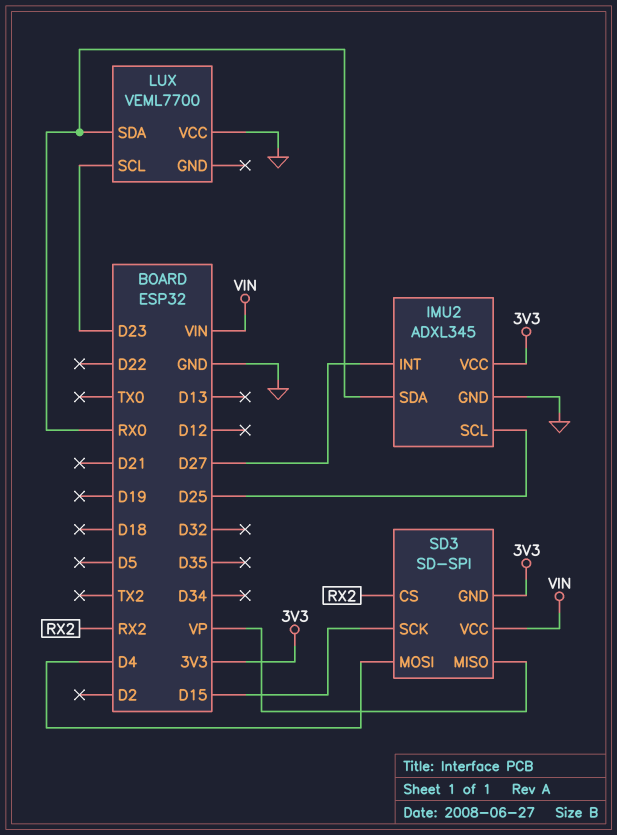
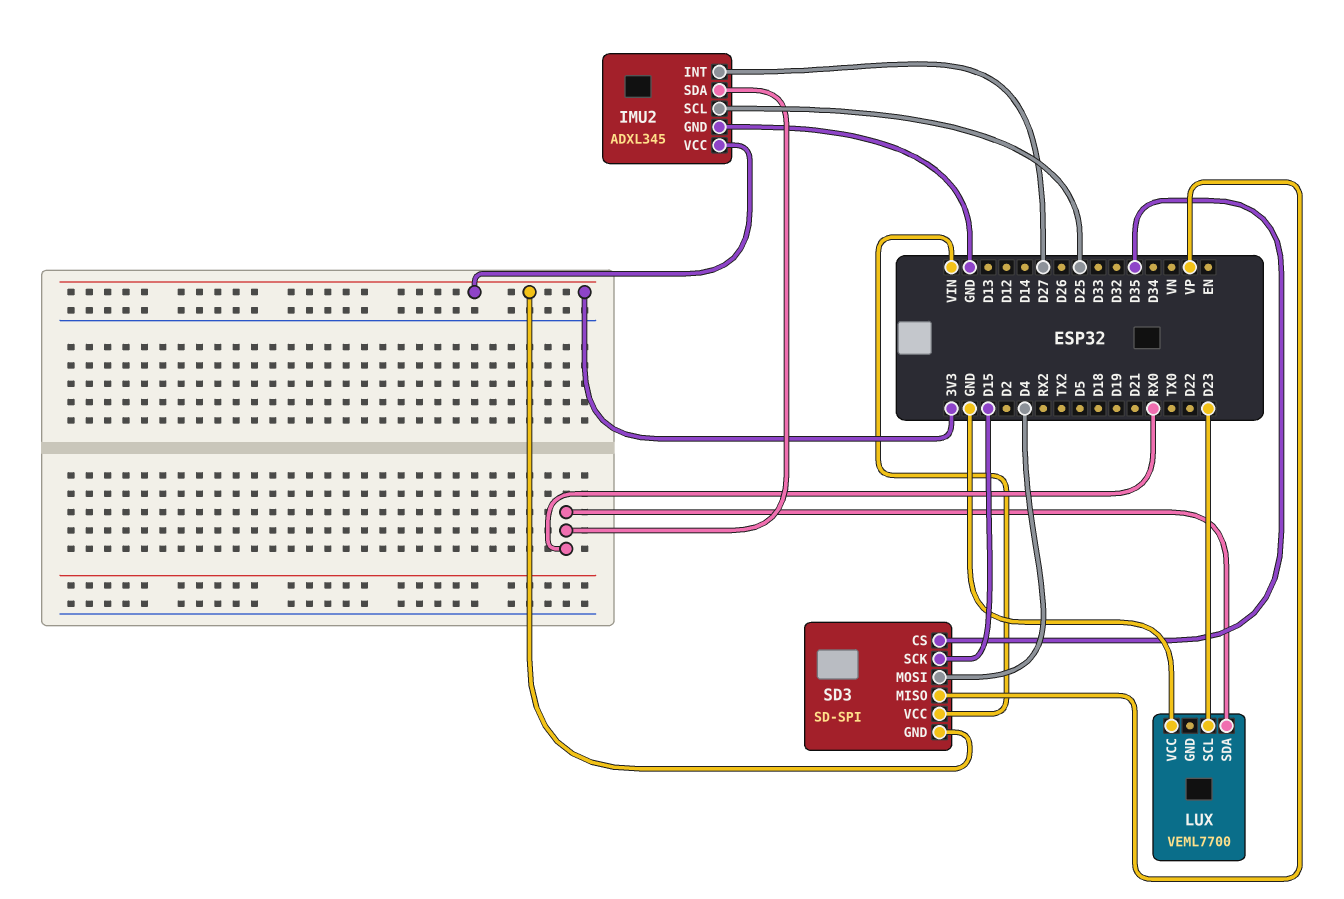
SD3 pin CS: RX2 -> D35

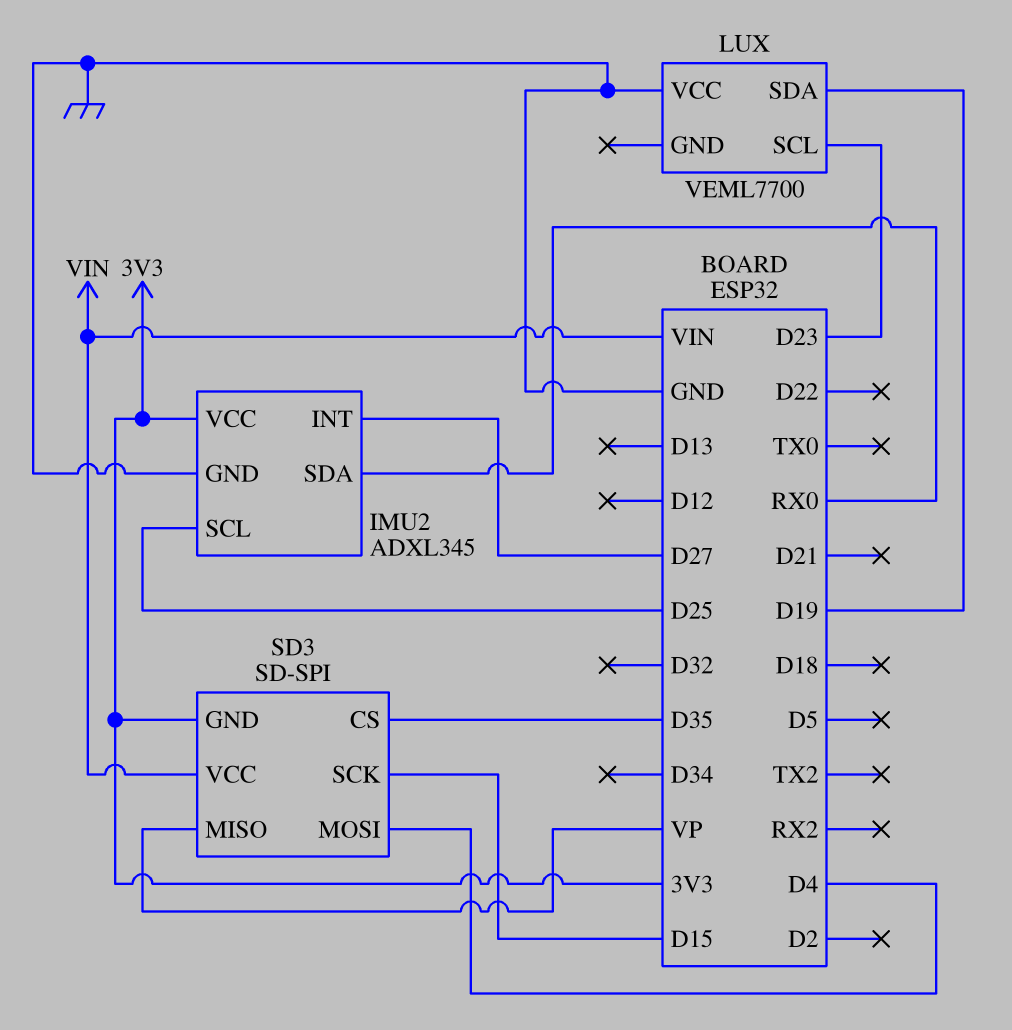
LUX pin SDA: RX0 -> D19

